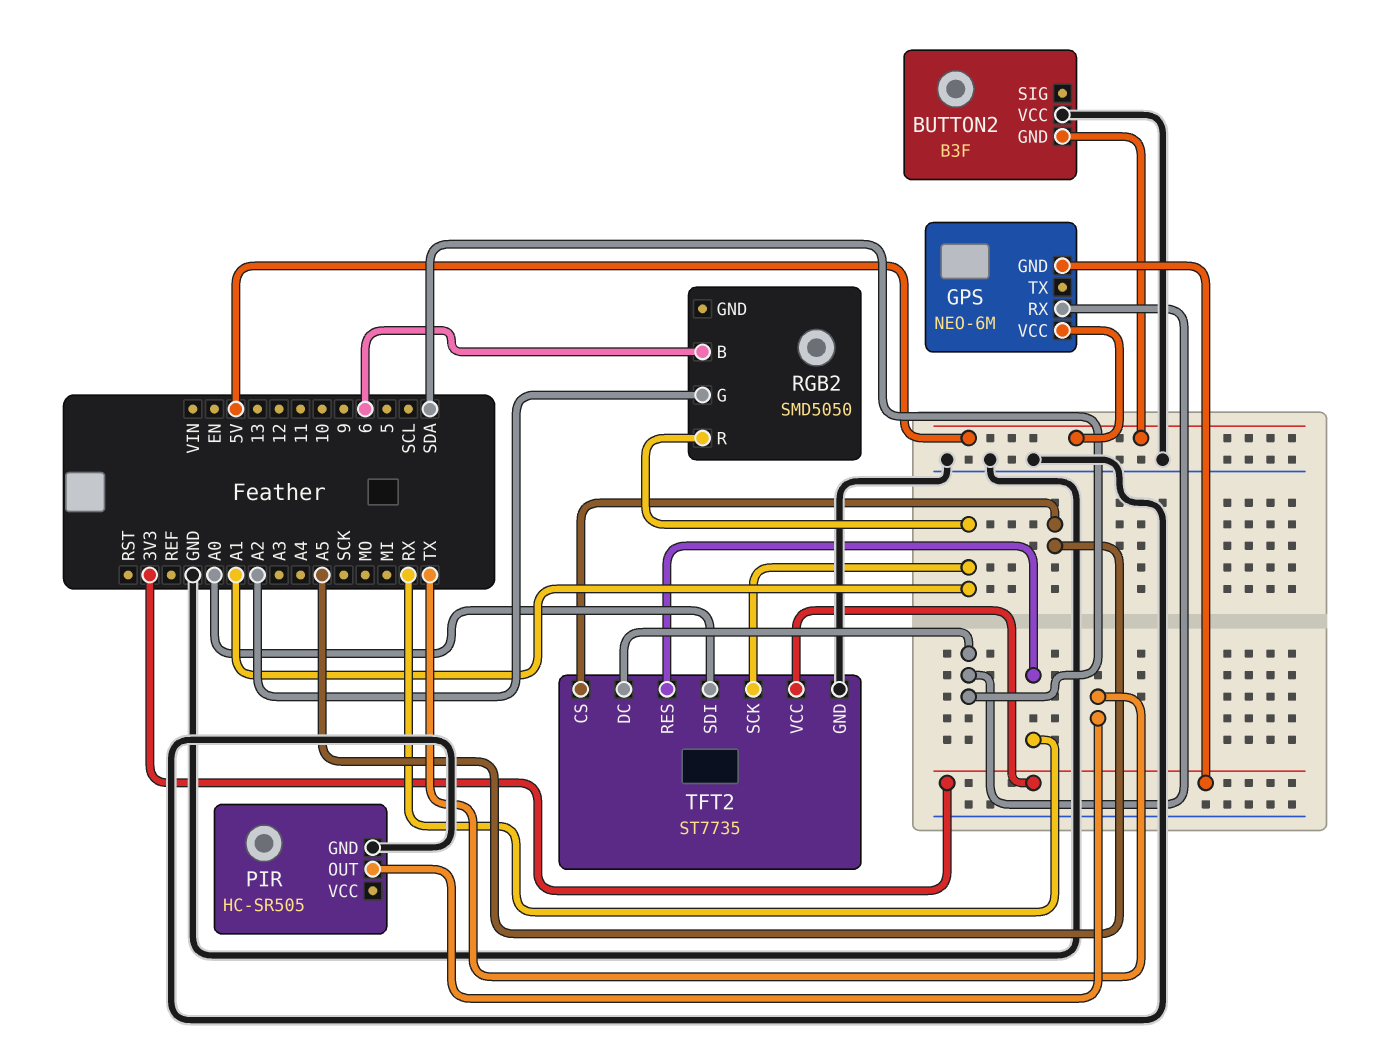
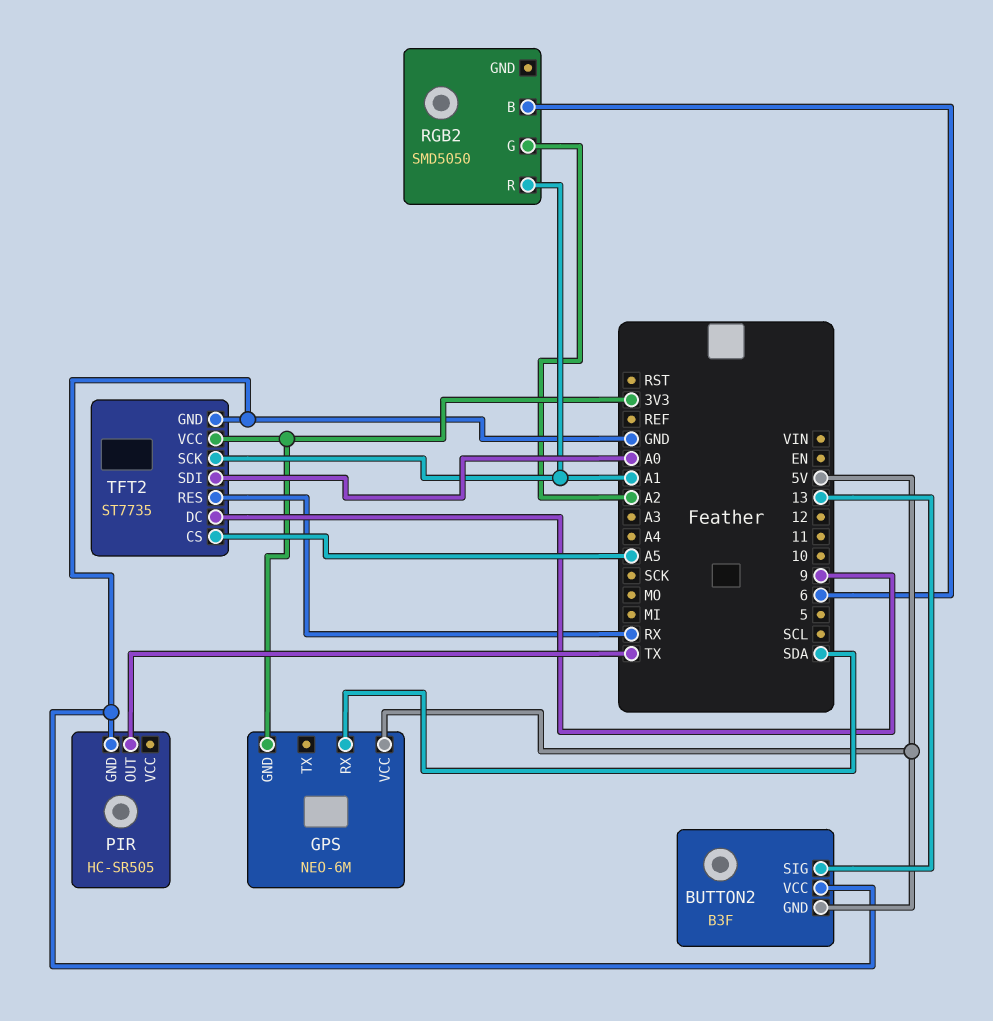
BUTTON2 pin SIG: none -> 13
TFT2 pin DC: SDA -> 9

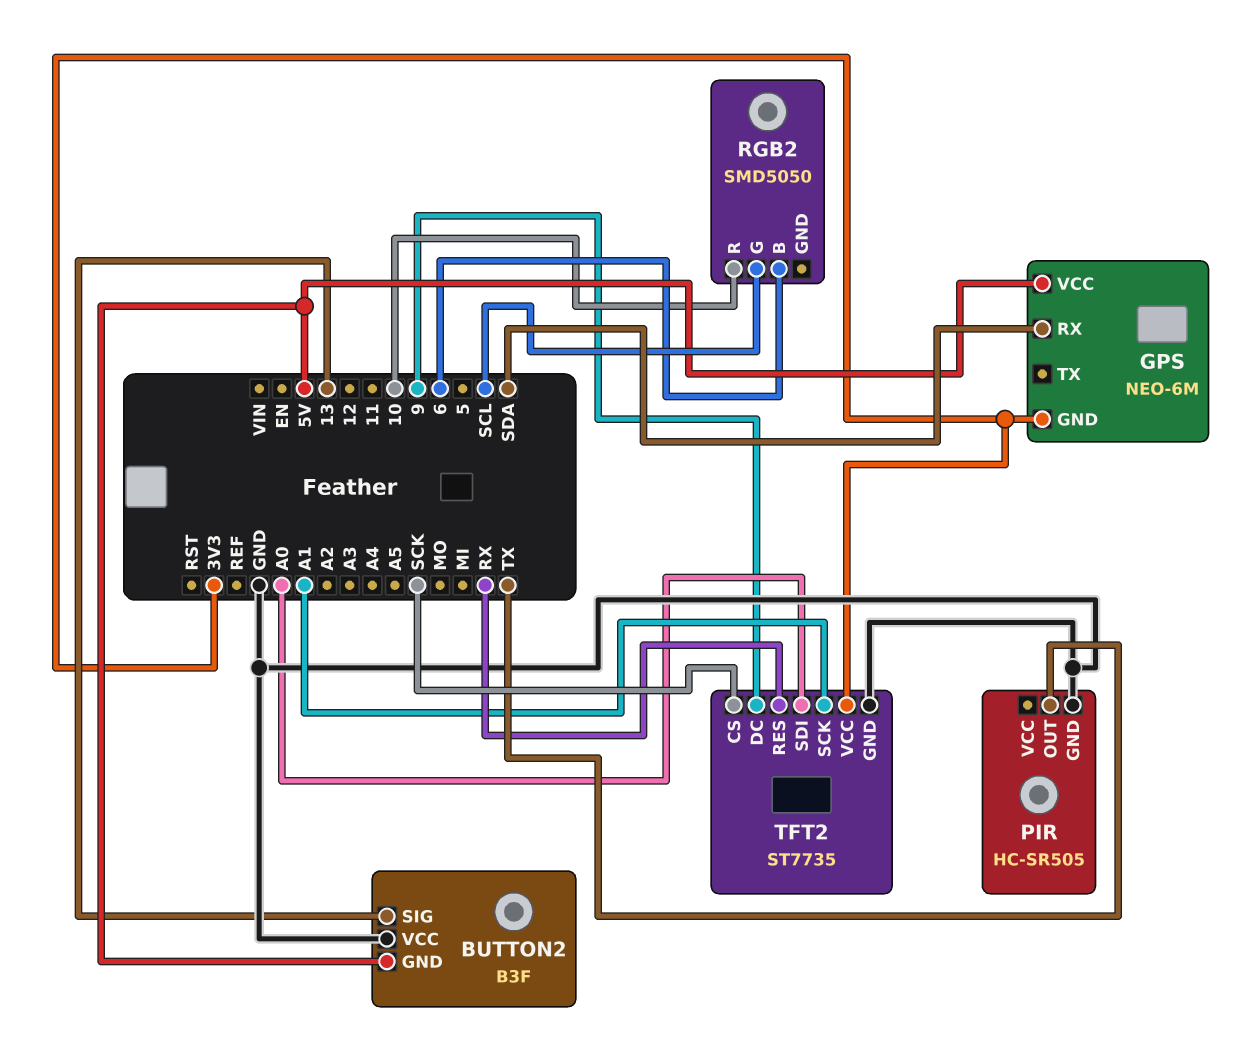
RGB2 pin G: A2 -> SCL
RGB2 pin R: A1 -> 10
TFT2 pin CS: A5 -> SCK

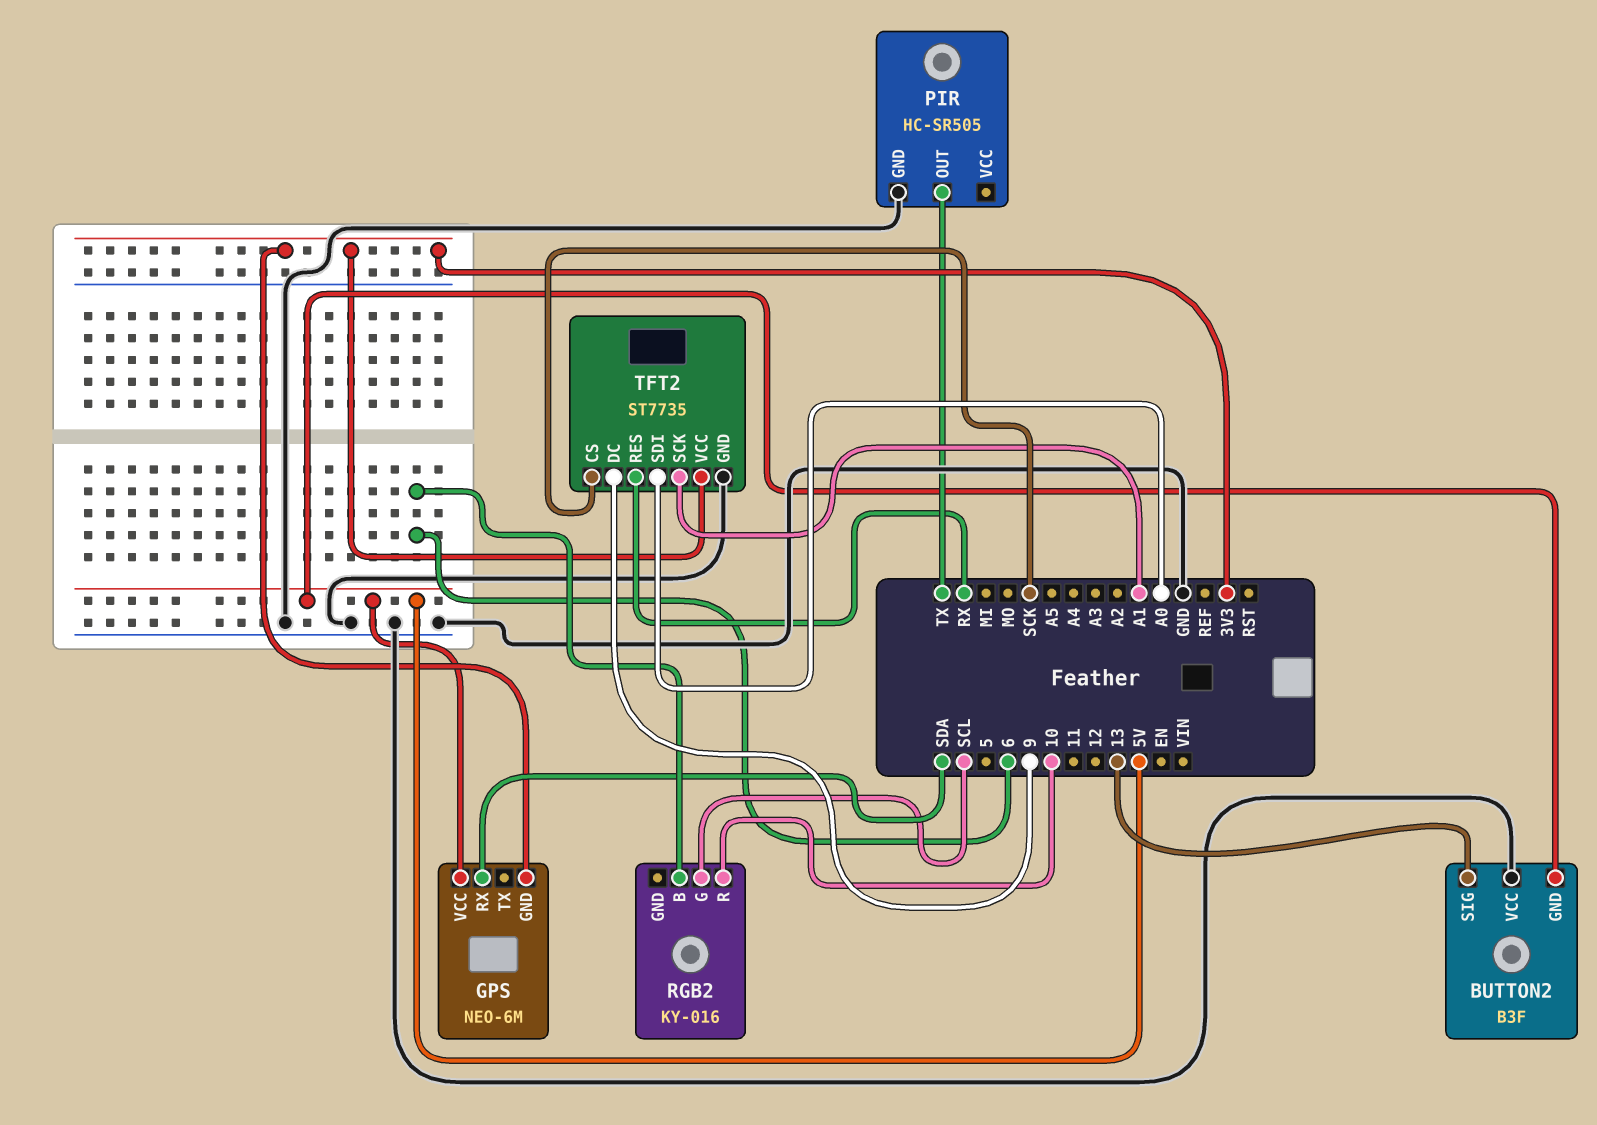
RGB2: SMD5050 -> KY-016

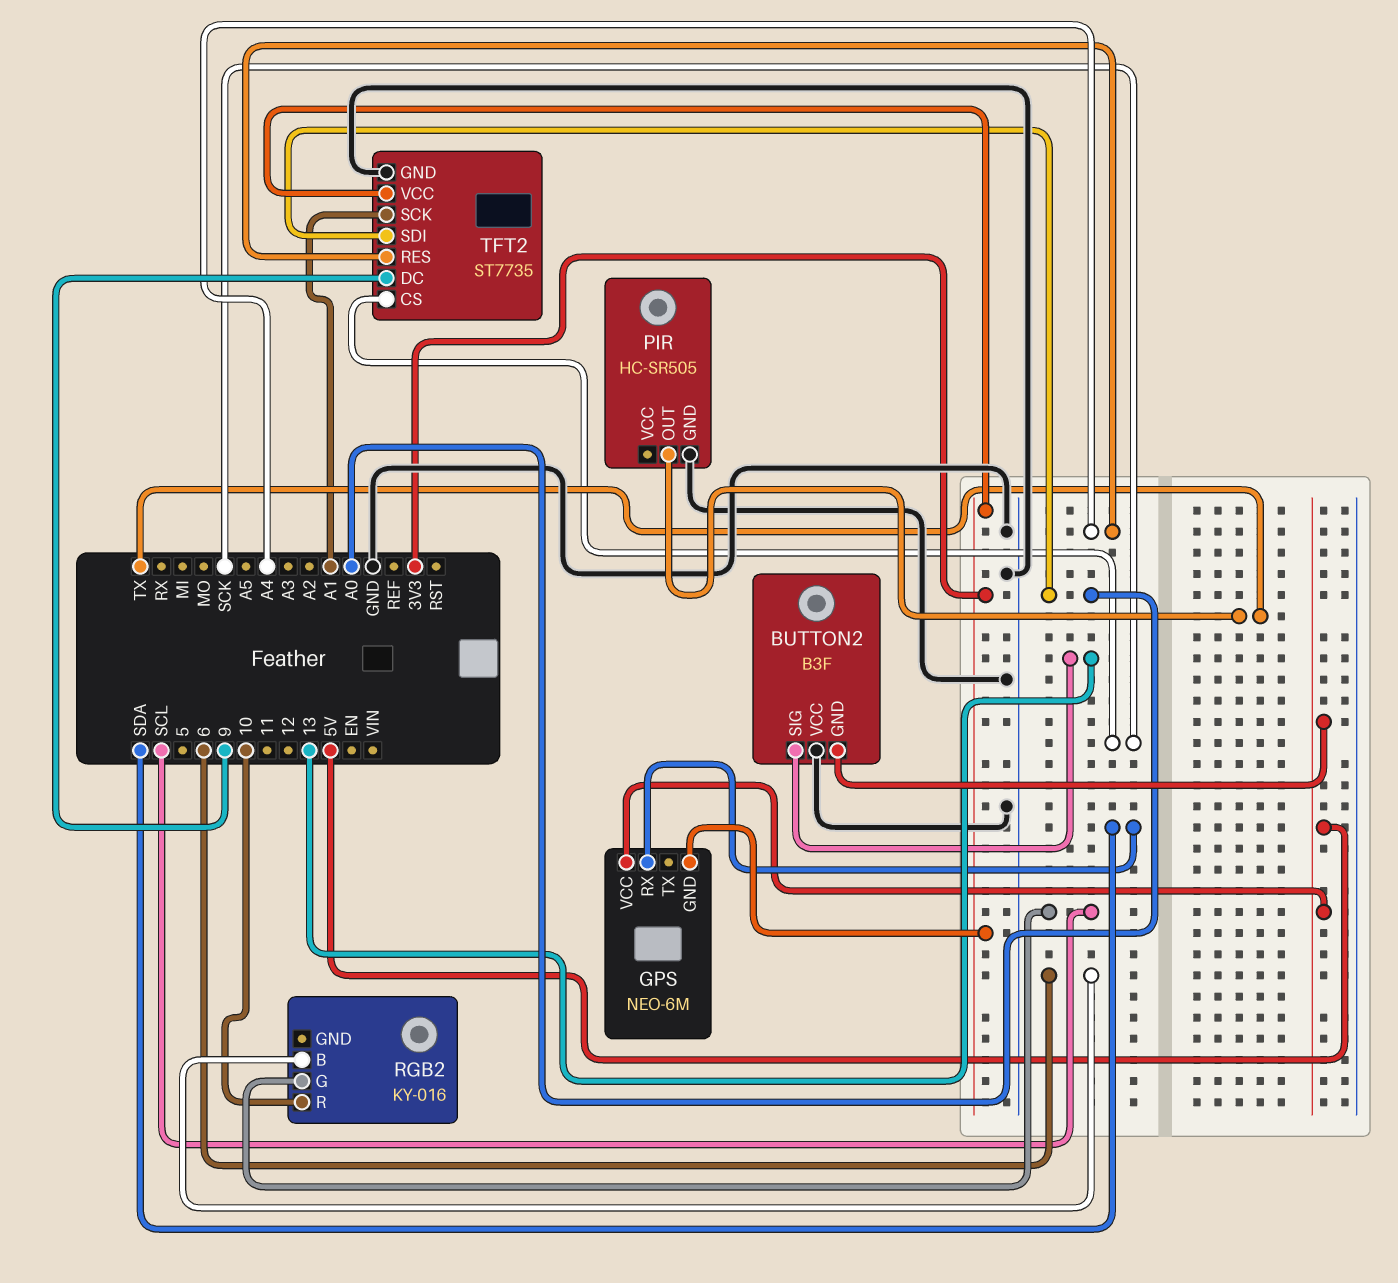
TFT2 pin RES: RX -> A4

